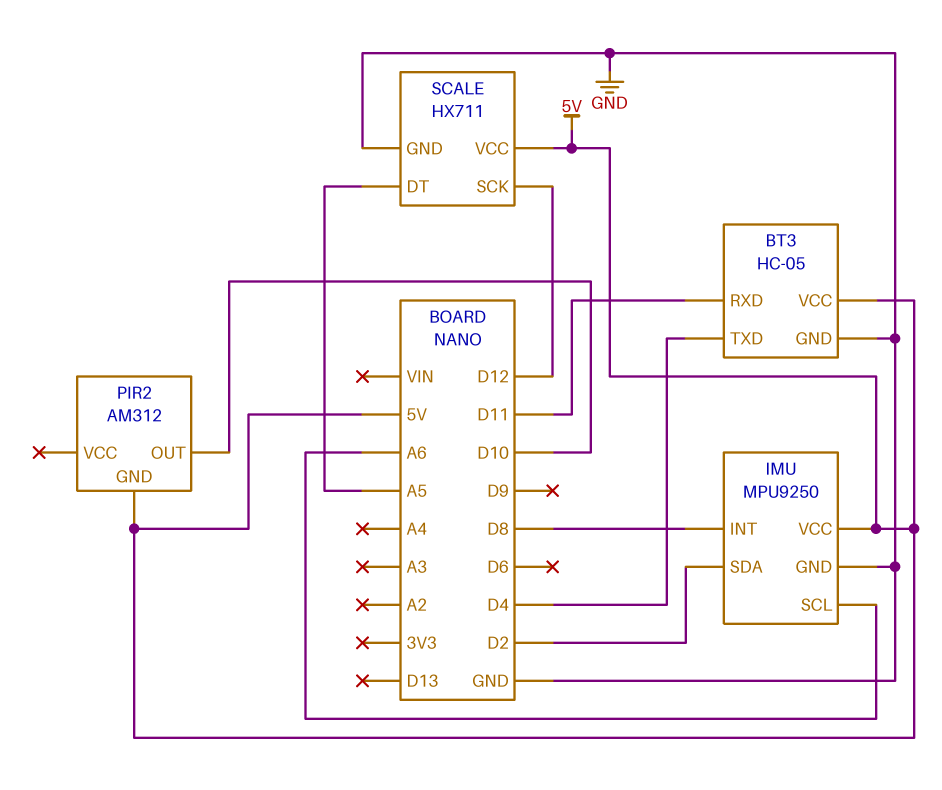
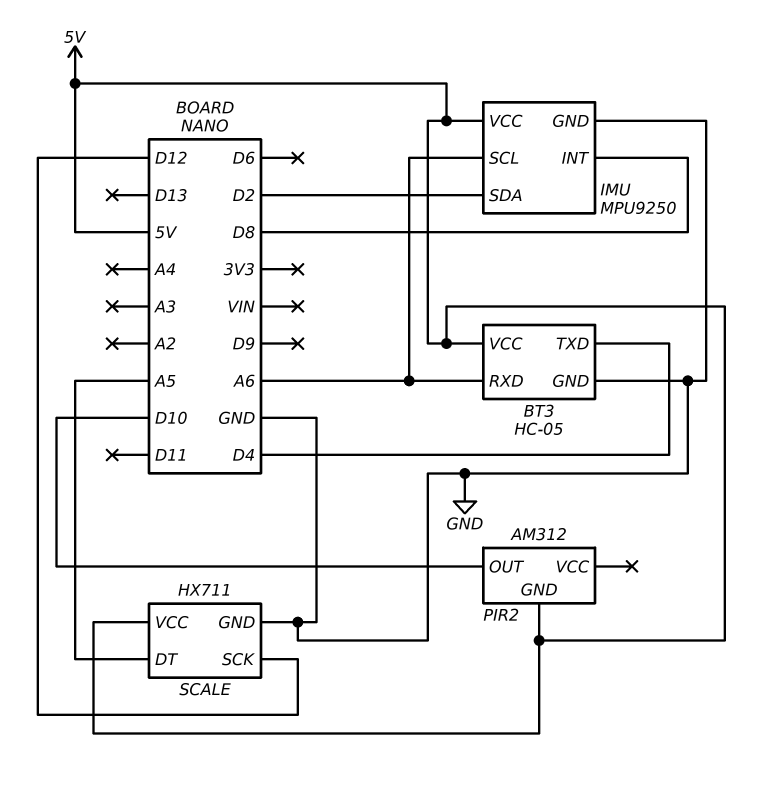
BT3 pin RXD: D11 -> A6

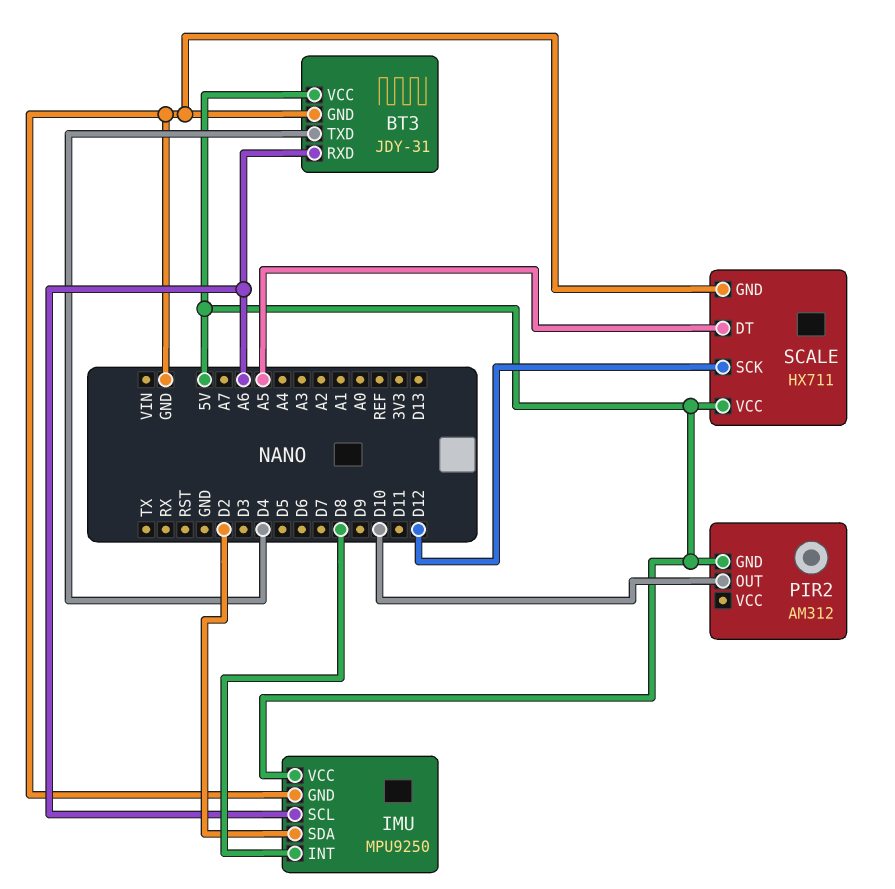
BT3: HC-05 -> JDY-31

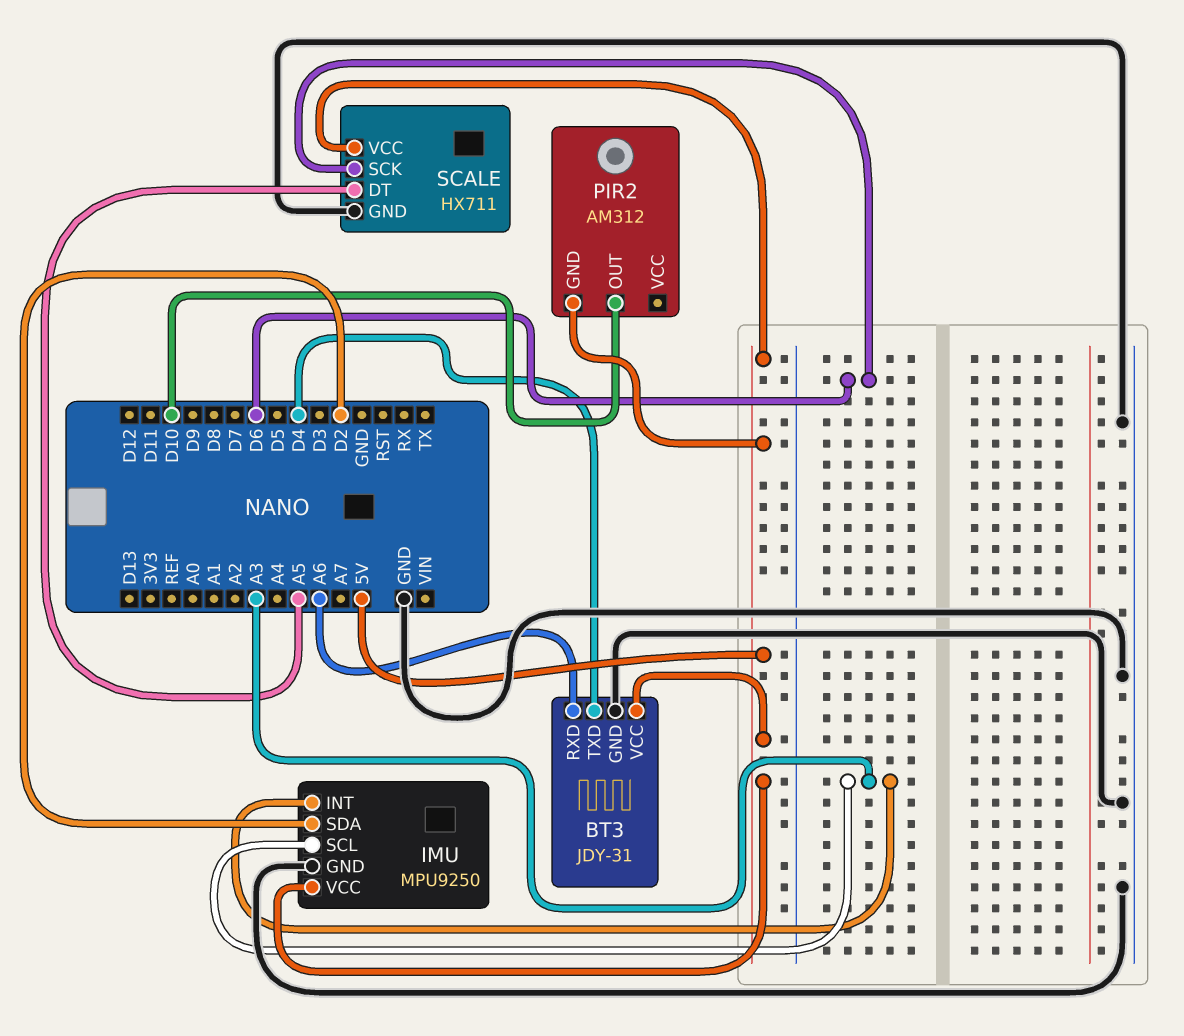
IMU pin INT: D8 -> A3
IMU pin SCL: A6 -> A3
SCALE pin SCK: D12 -> D6

